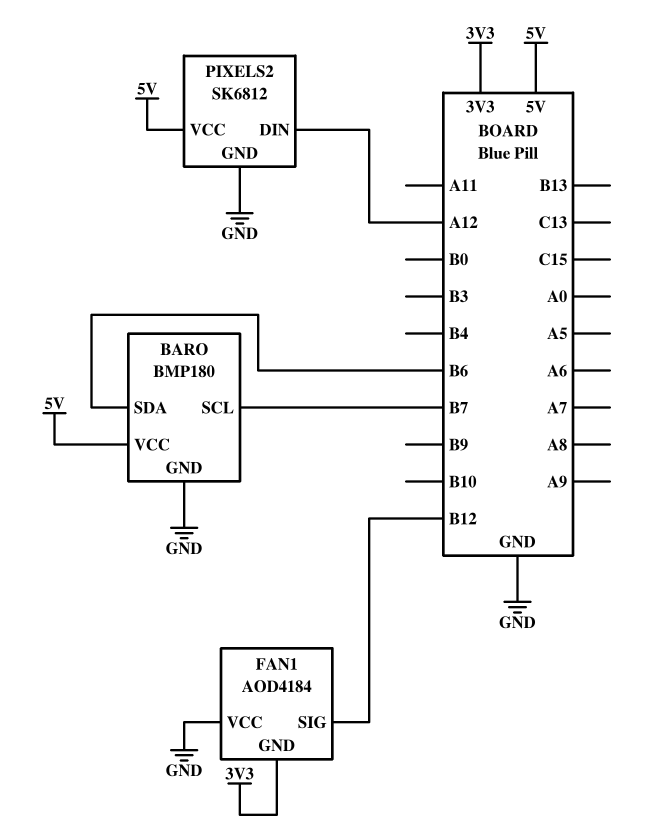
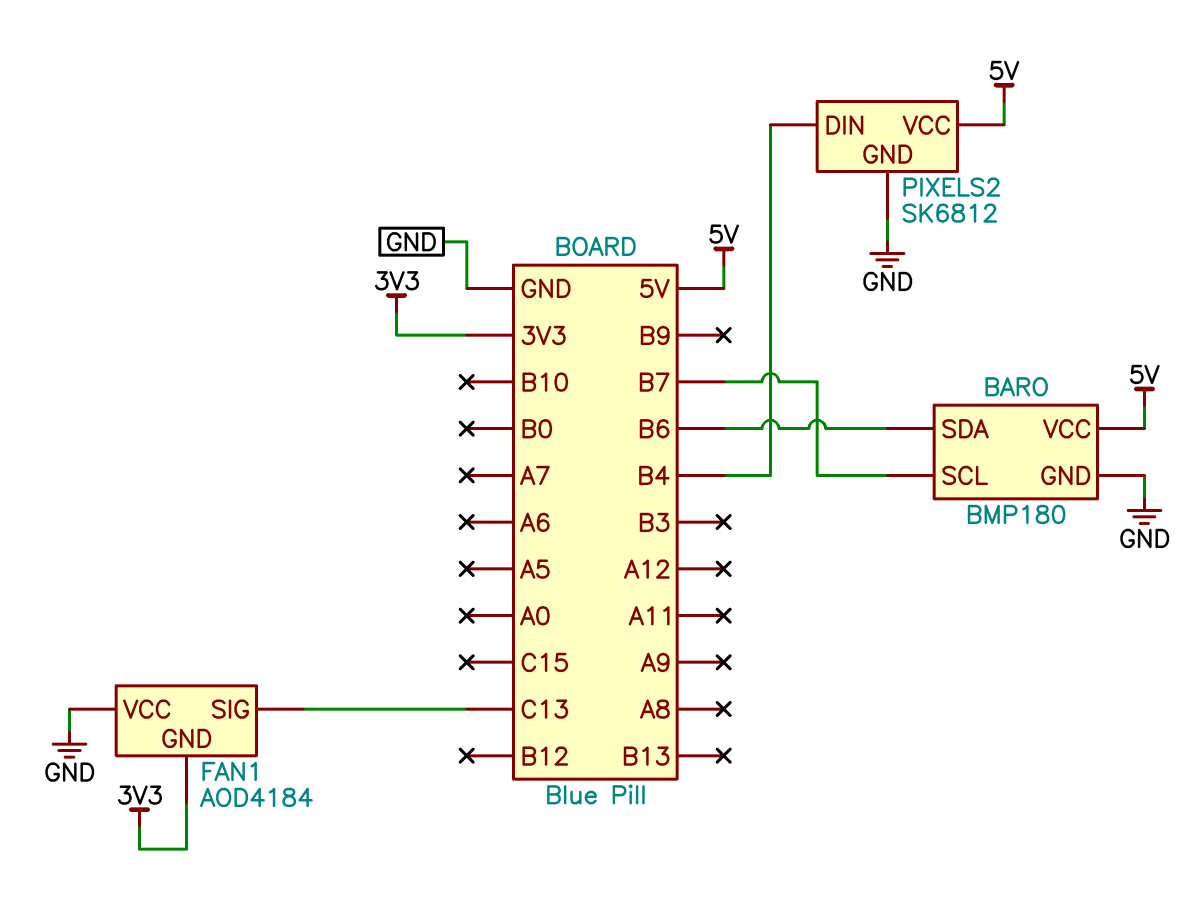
FAN1 pin SIG: B12 -> C13
PIXELS2 pin DIN: A12 -> B4

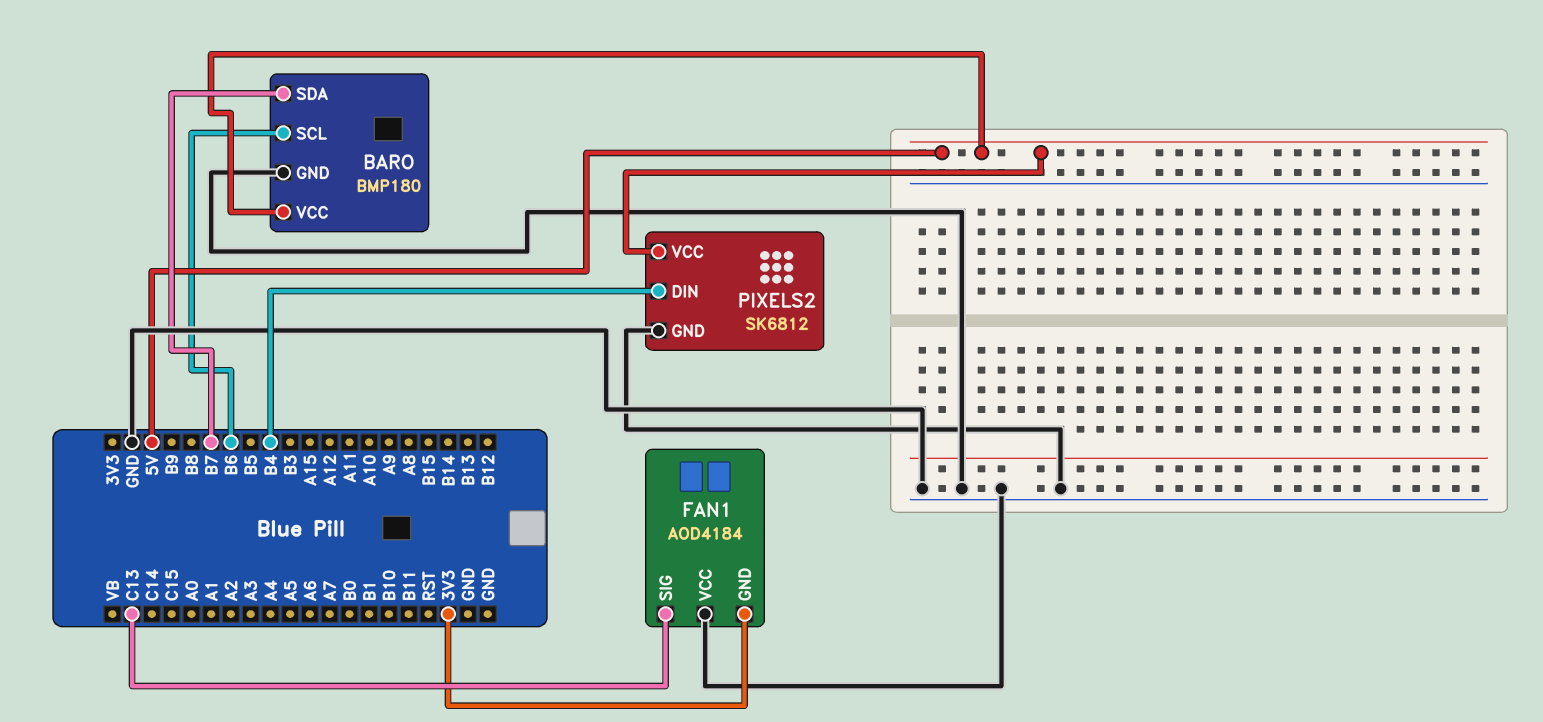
BARO pin SCL: B7 -> B6
BARO pin SDA: B6 -> B7

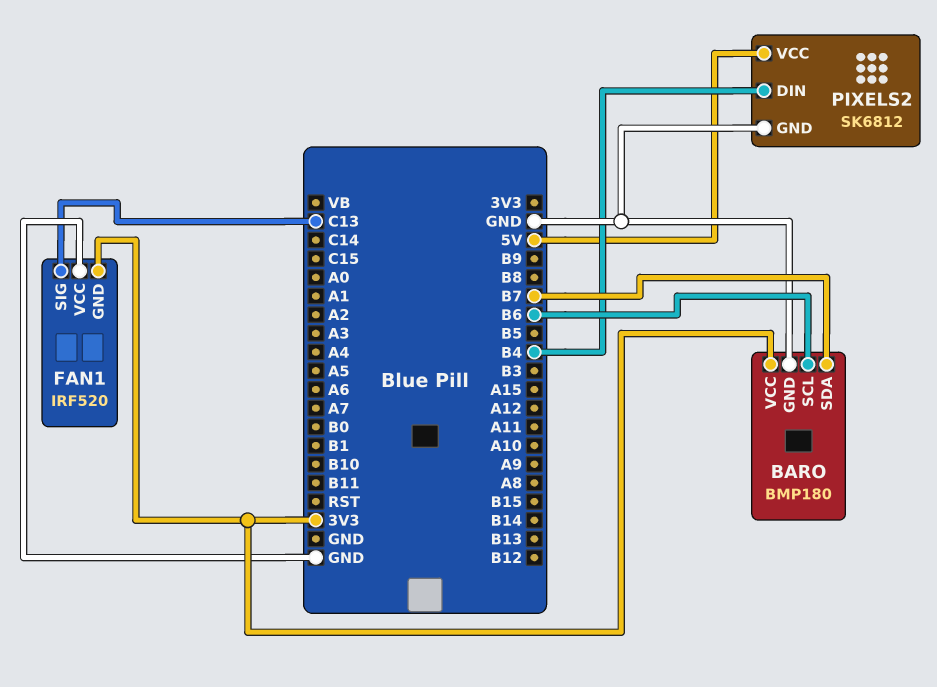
BARO pin VCC: 5V -> 3V3
FAN1: AOD4184 -> IRF520

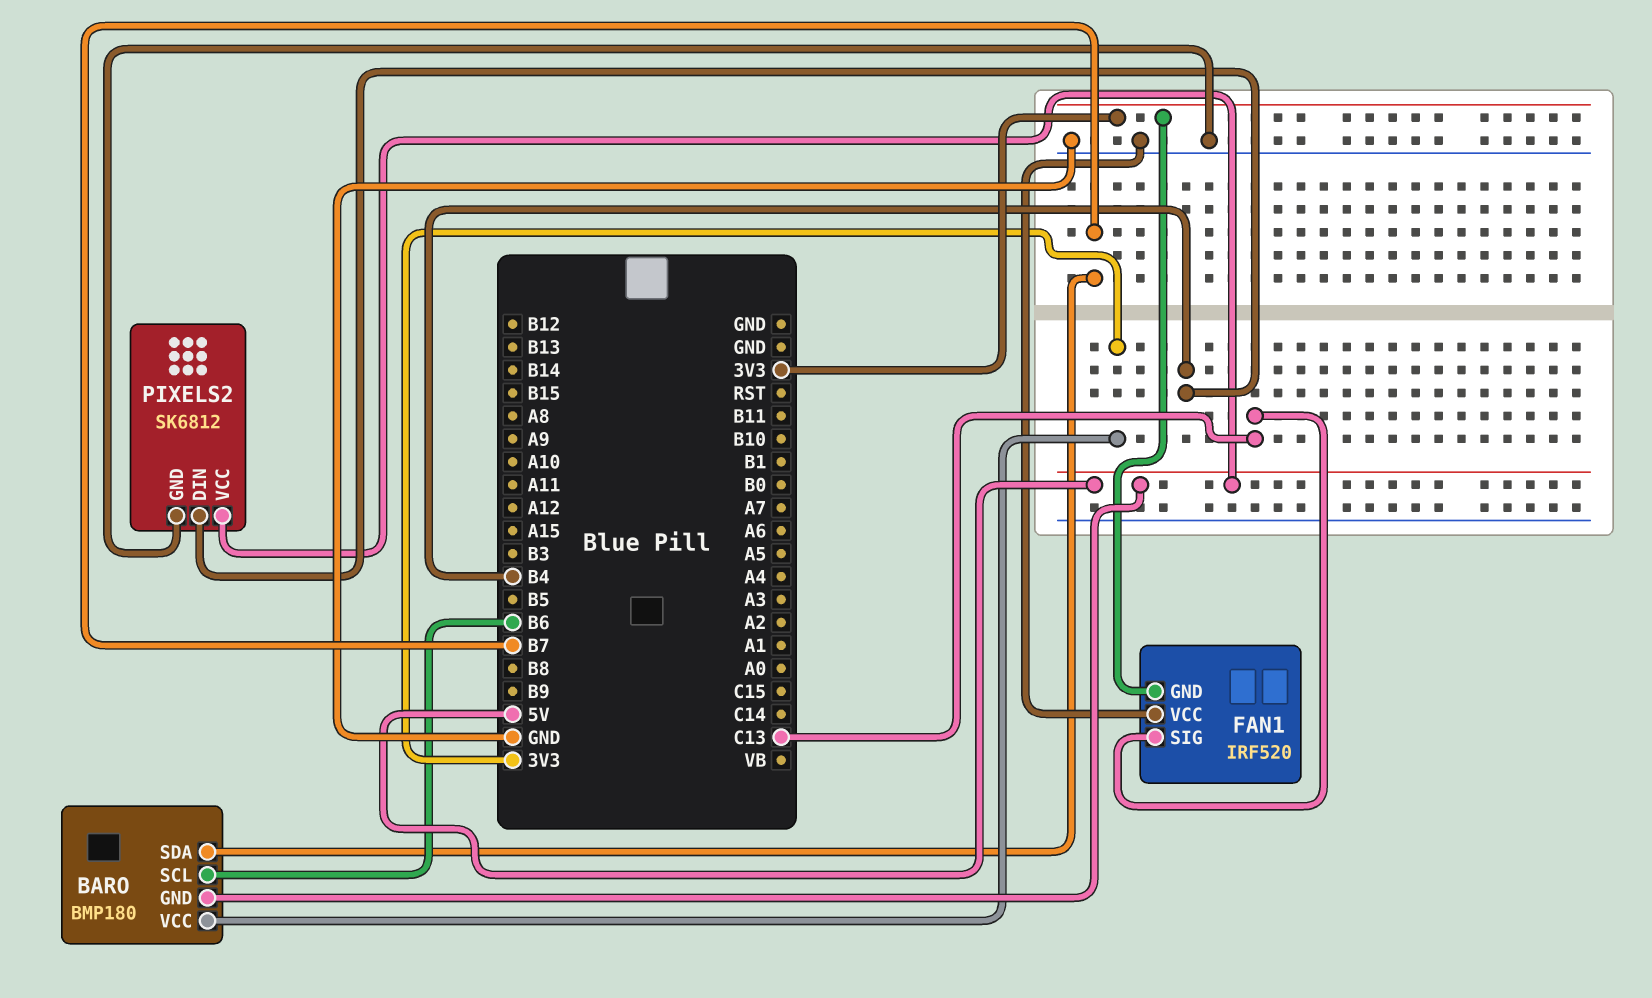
BARO pin GND: GND -> 5V

